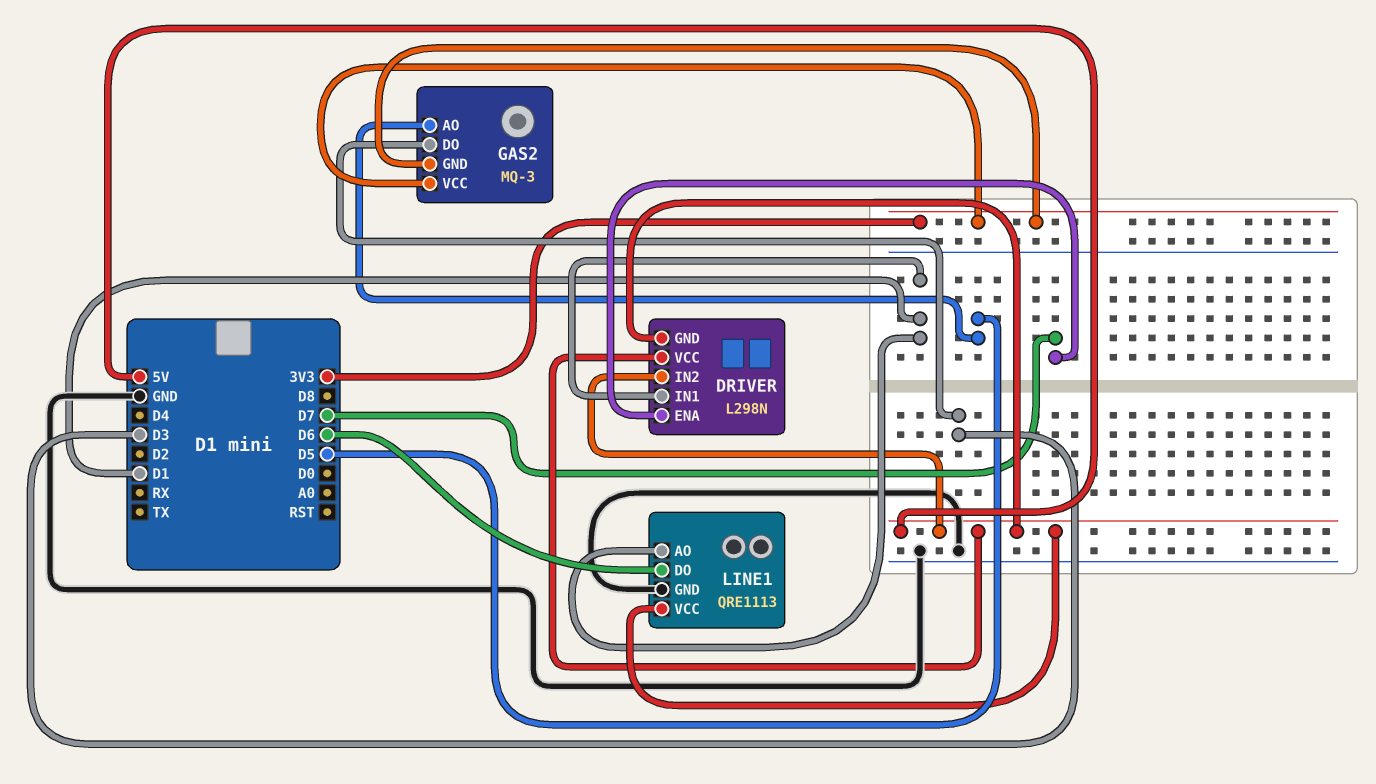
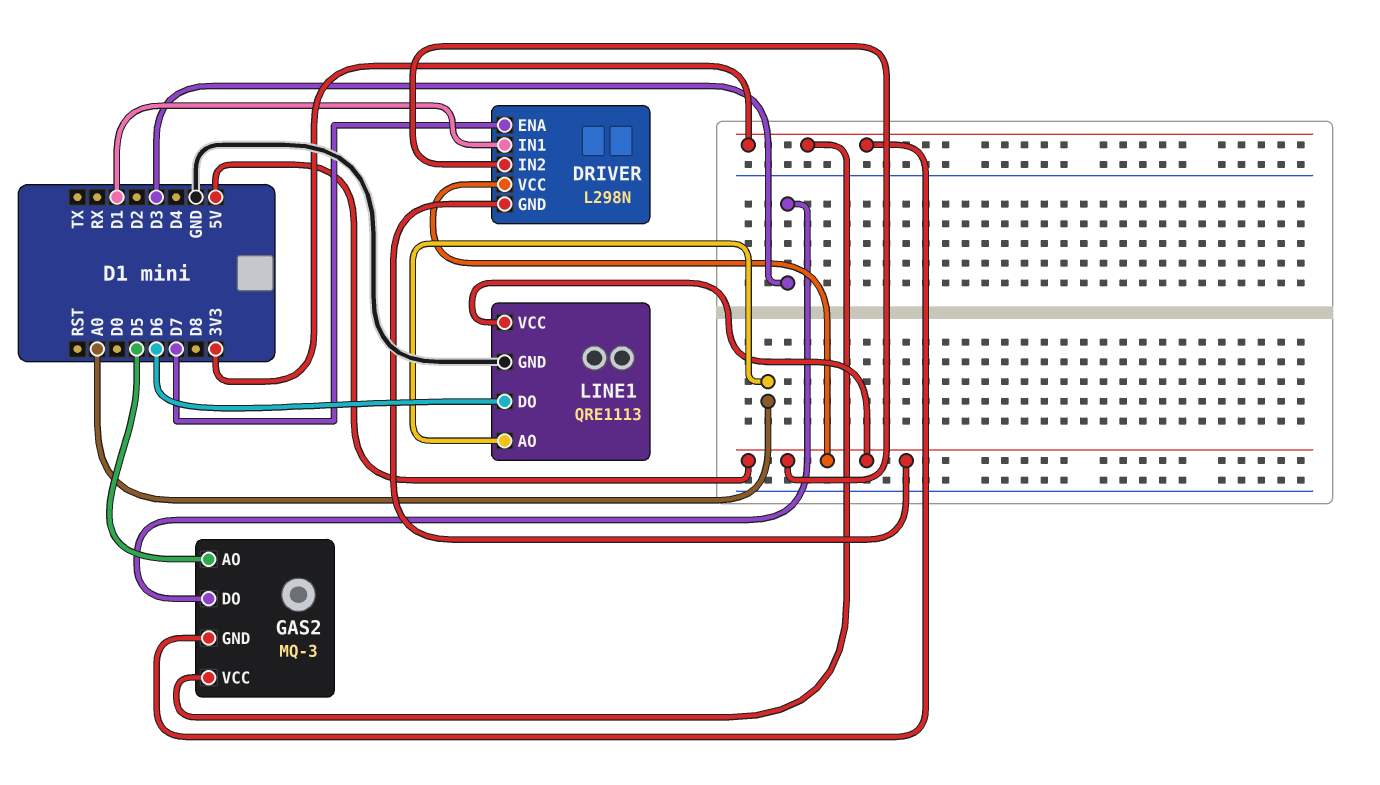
LINE1 pin AO: D1 -> A0

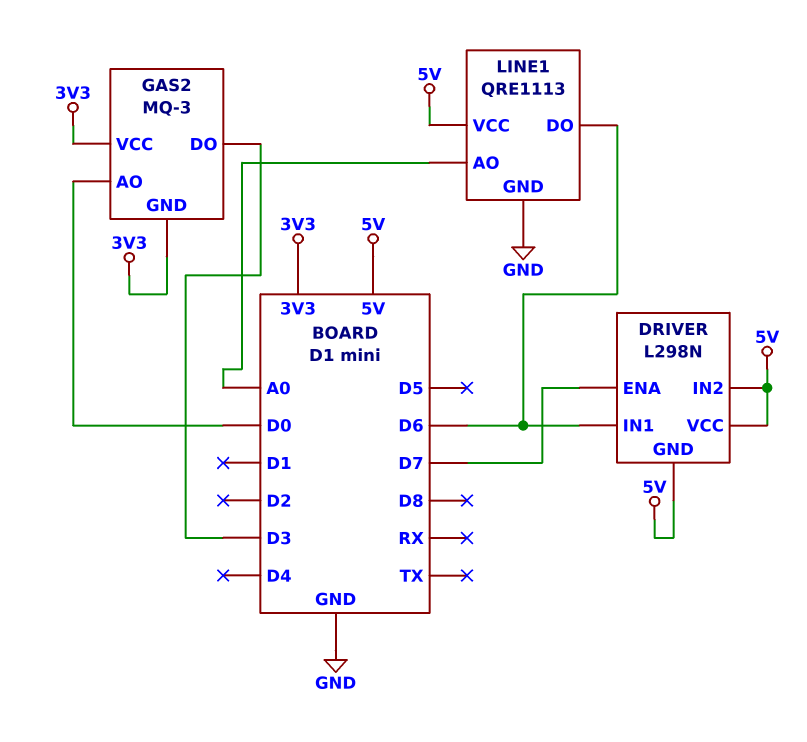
DRIVER pin IN1: D1 -> D6
GAS2 pin AO: D5 -> D0

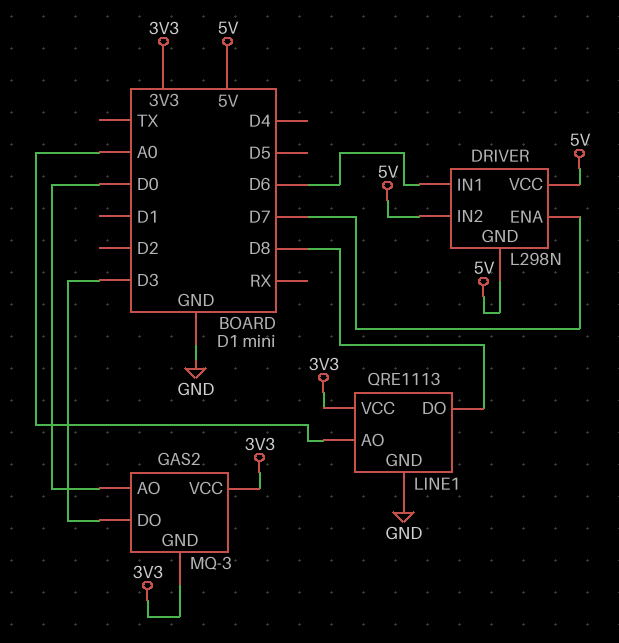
LINE1 pin DO: D6 -> D8
LINE1 pin VCC: 5V -> 3V3

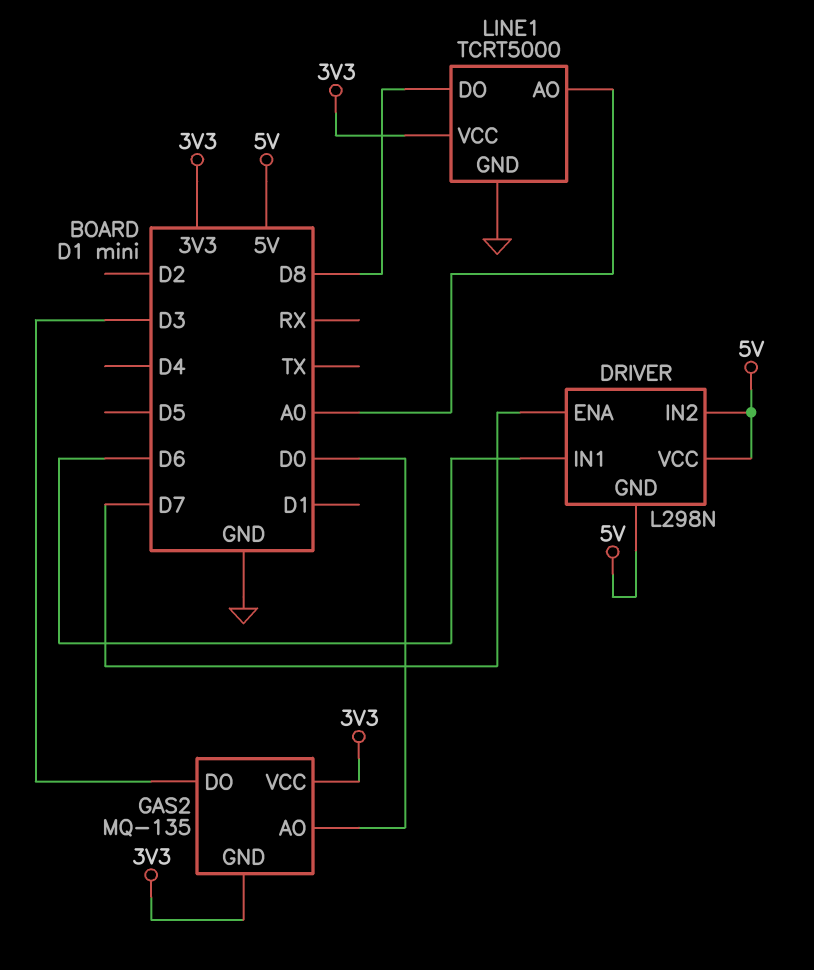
GAS2: MQ-3 -> MQ-135
LINE1: QRE1113 -> TCRT5000

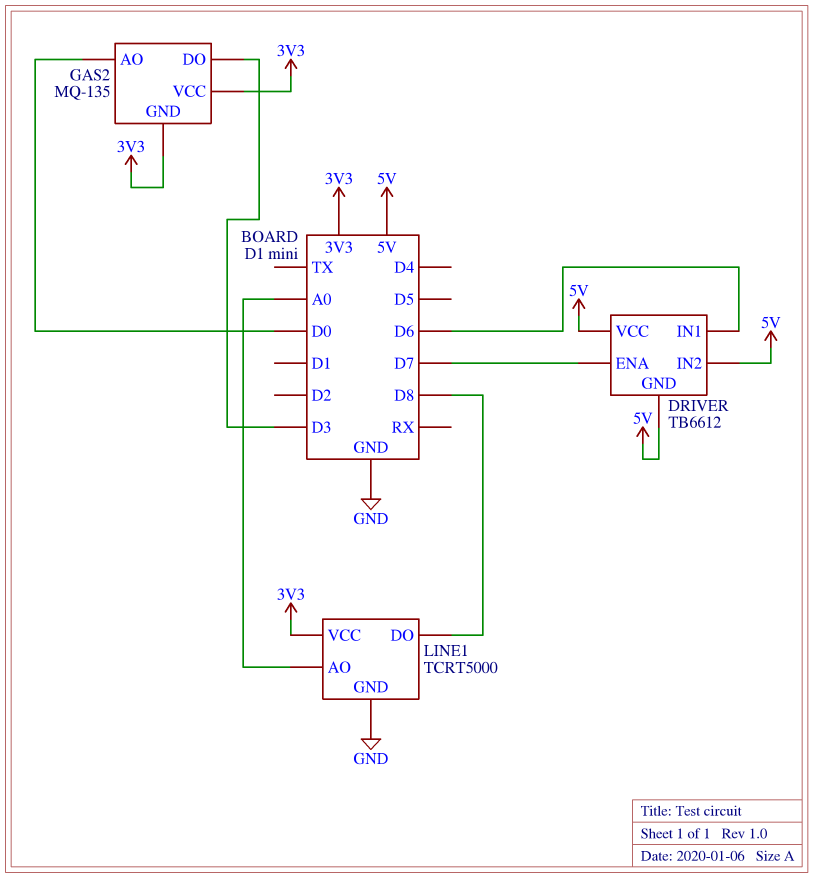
DRIVER: L298N -> TB6612

